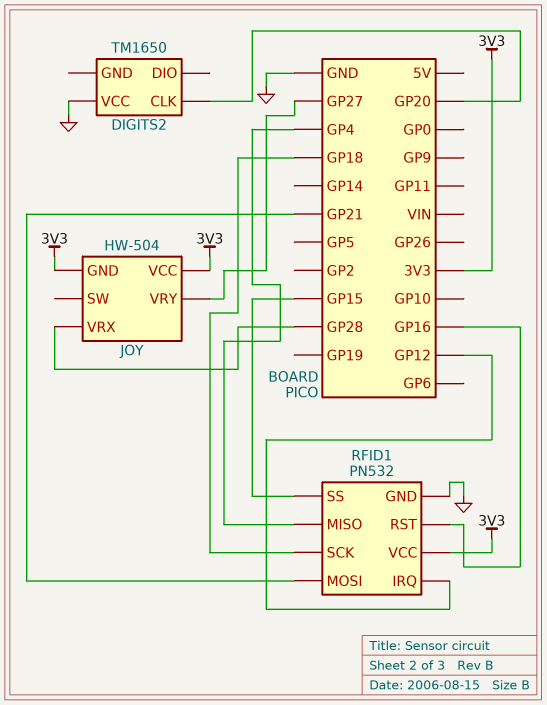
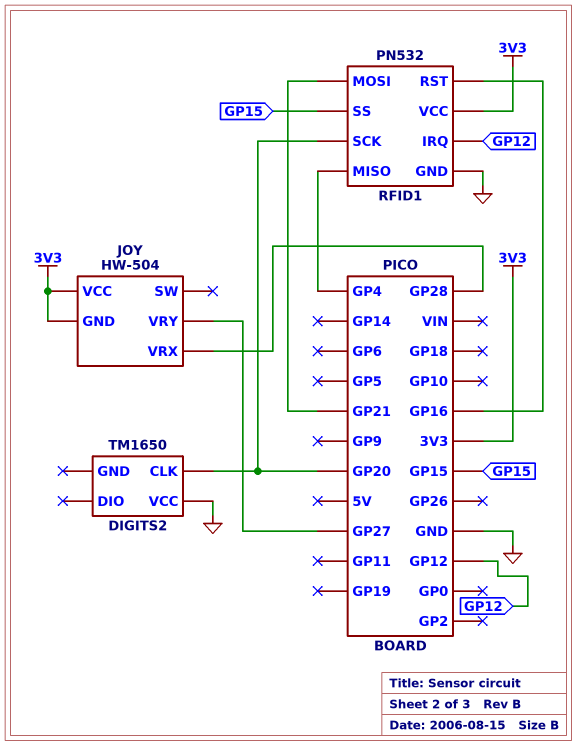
RFID1 pin SCK: GP18 -> GP20

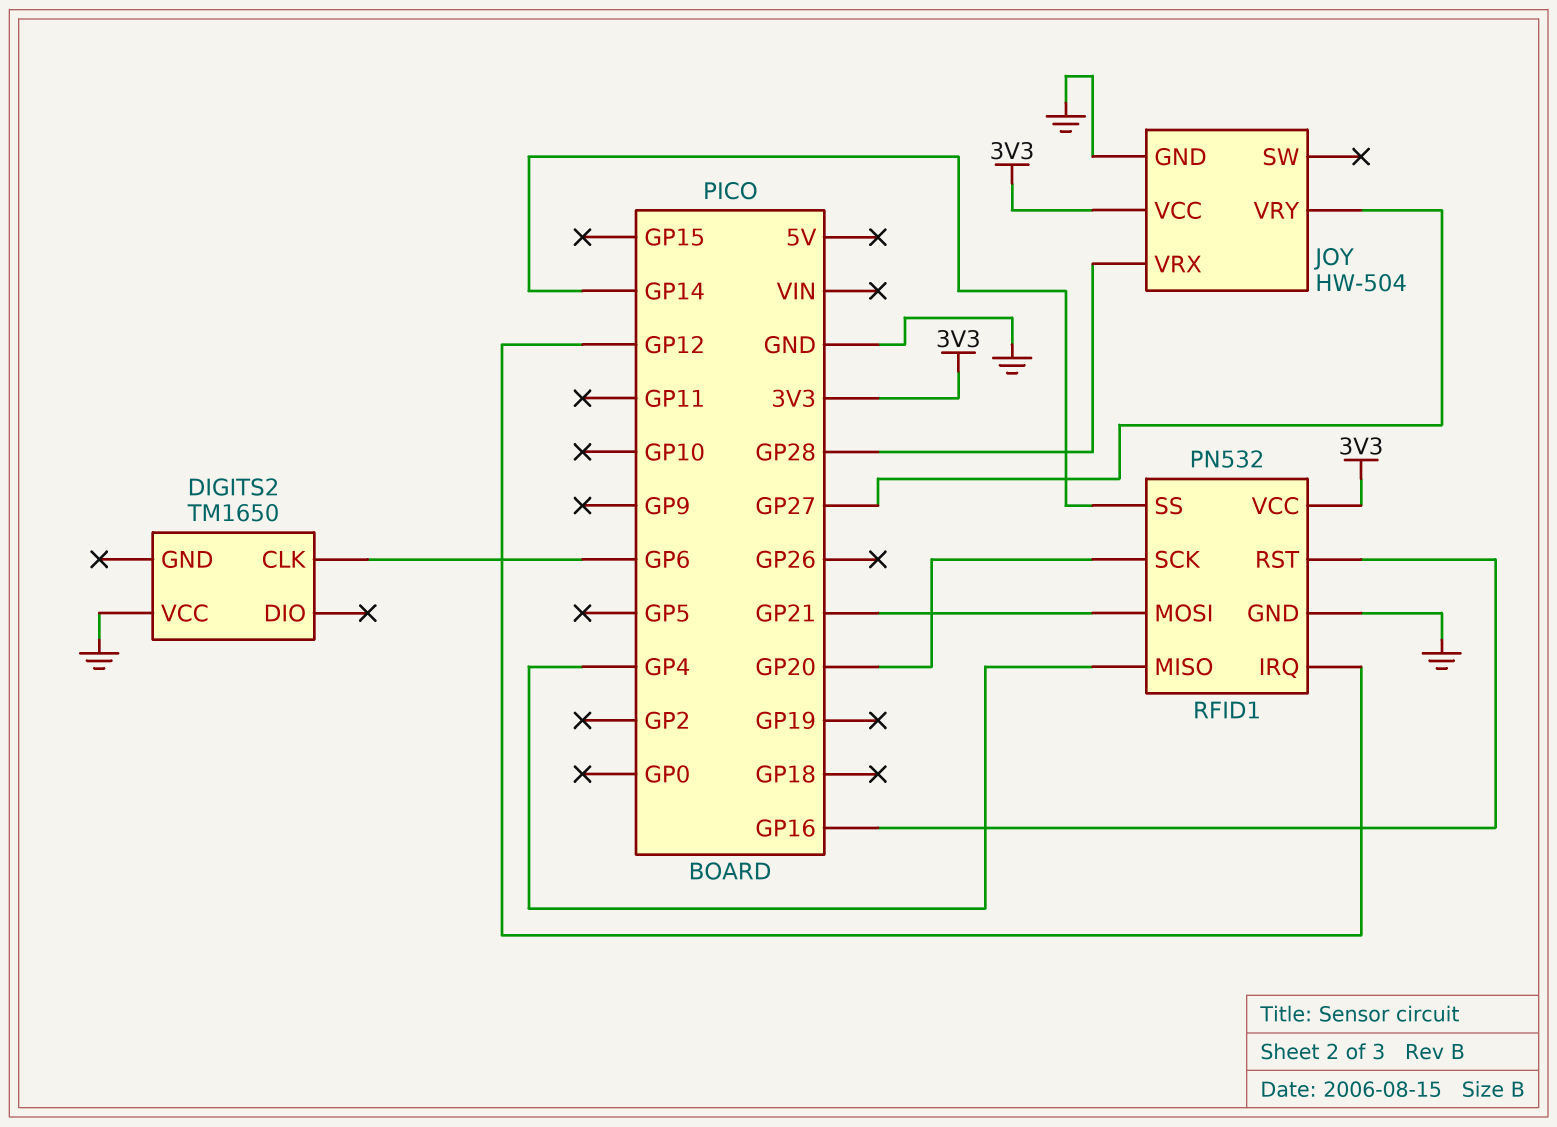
DIGITS2 pin CLK: GP20 -> GP6
JOY pin GND: 3V3 -> GND
RFID1 pin SS: GP15 -> GP14

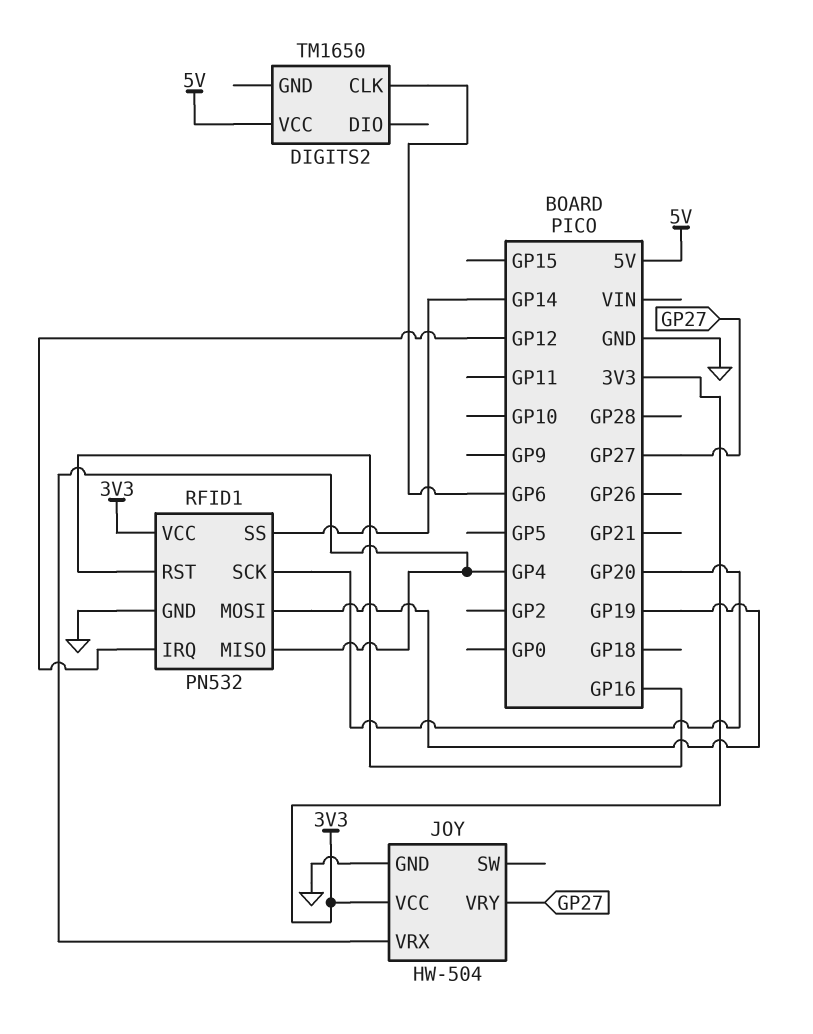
DIGITS2 pin VCC: GND -> 5V
JOY pin VRX: GP28 -> GP4
RFID1 pin MOSI: GP21 -> GP19

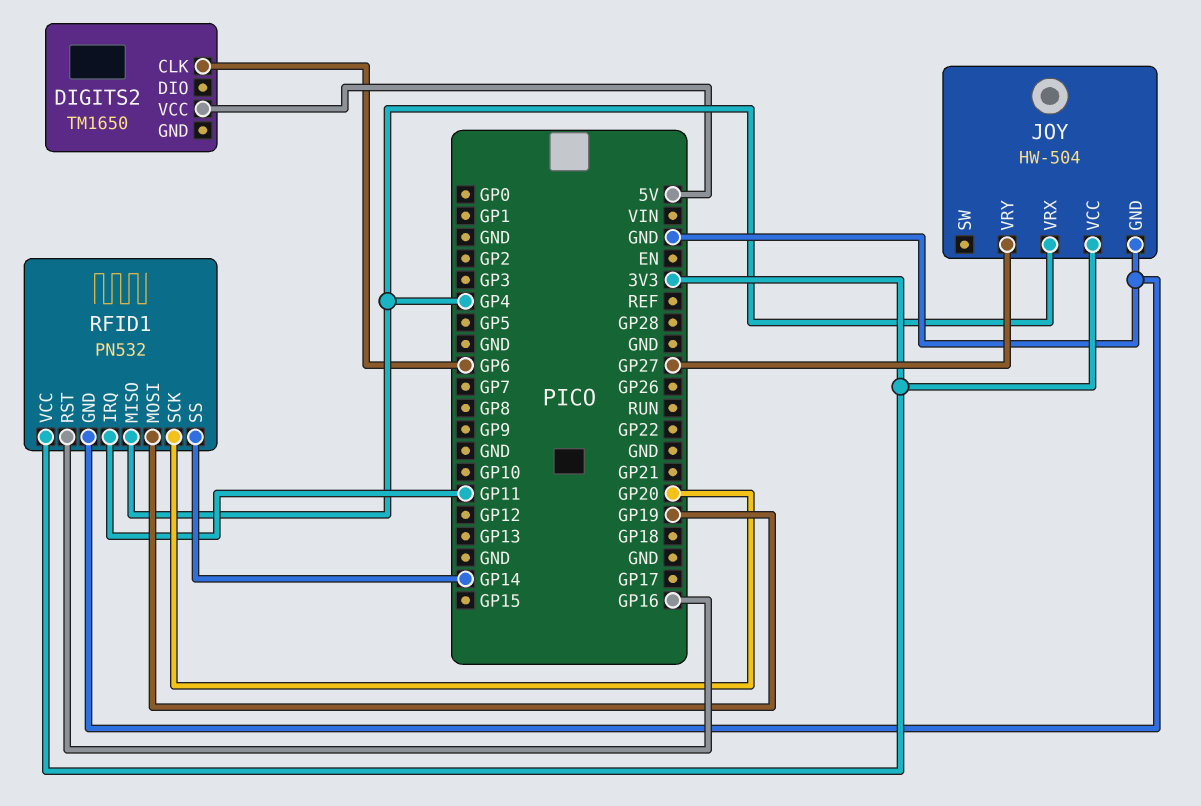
RFID1 pin IRQ: GP12 -> GP11

